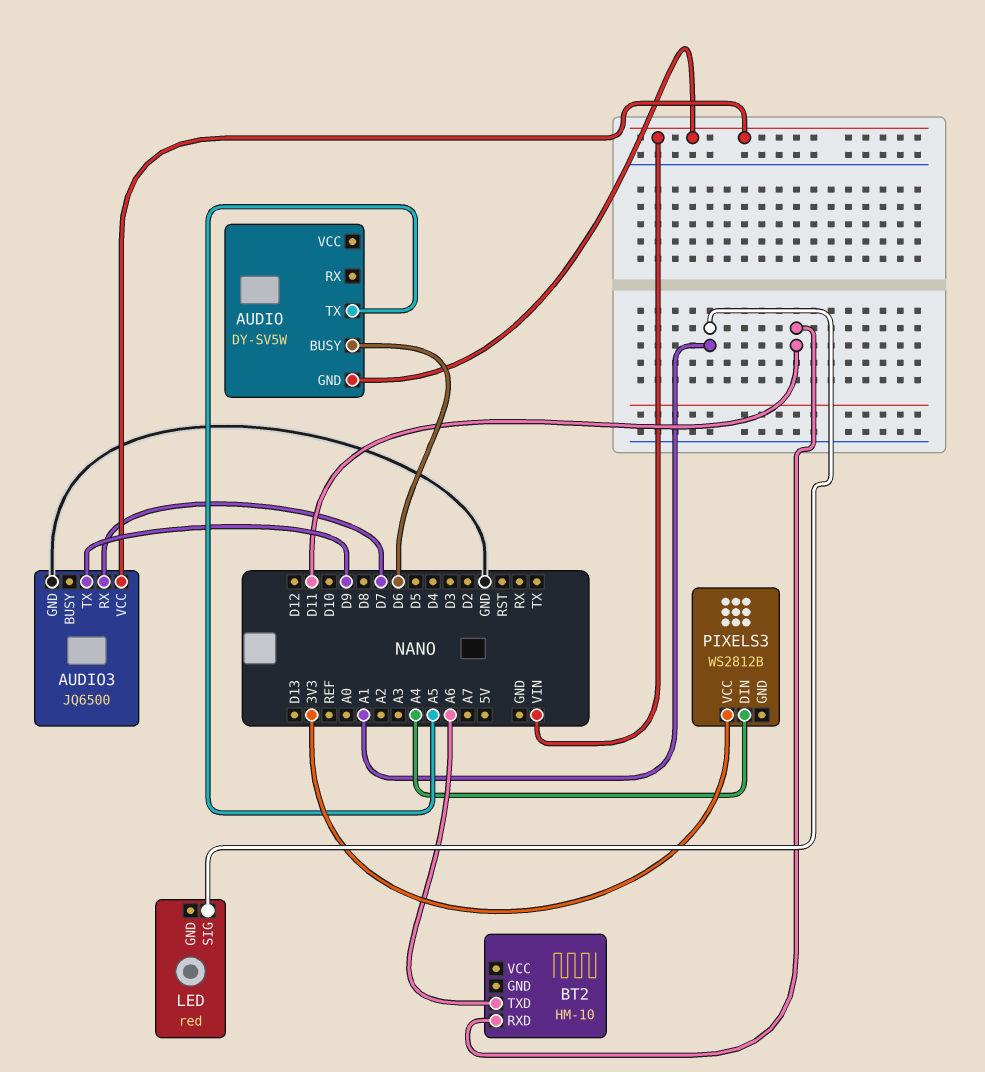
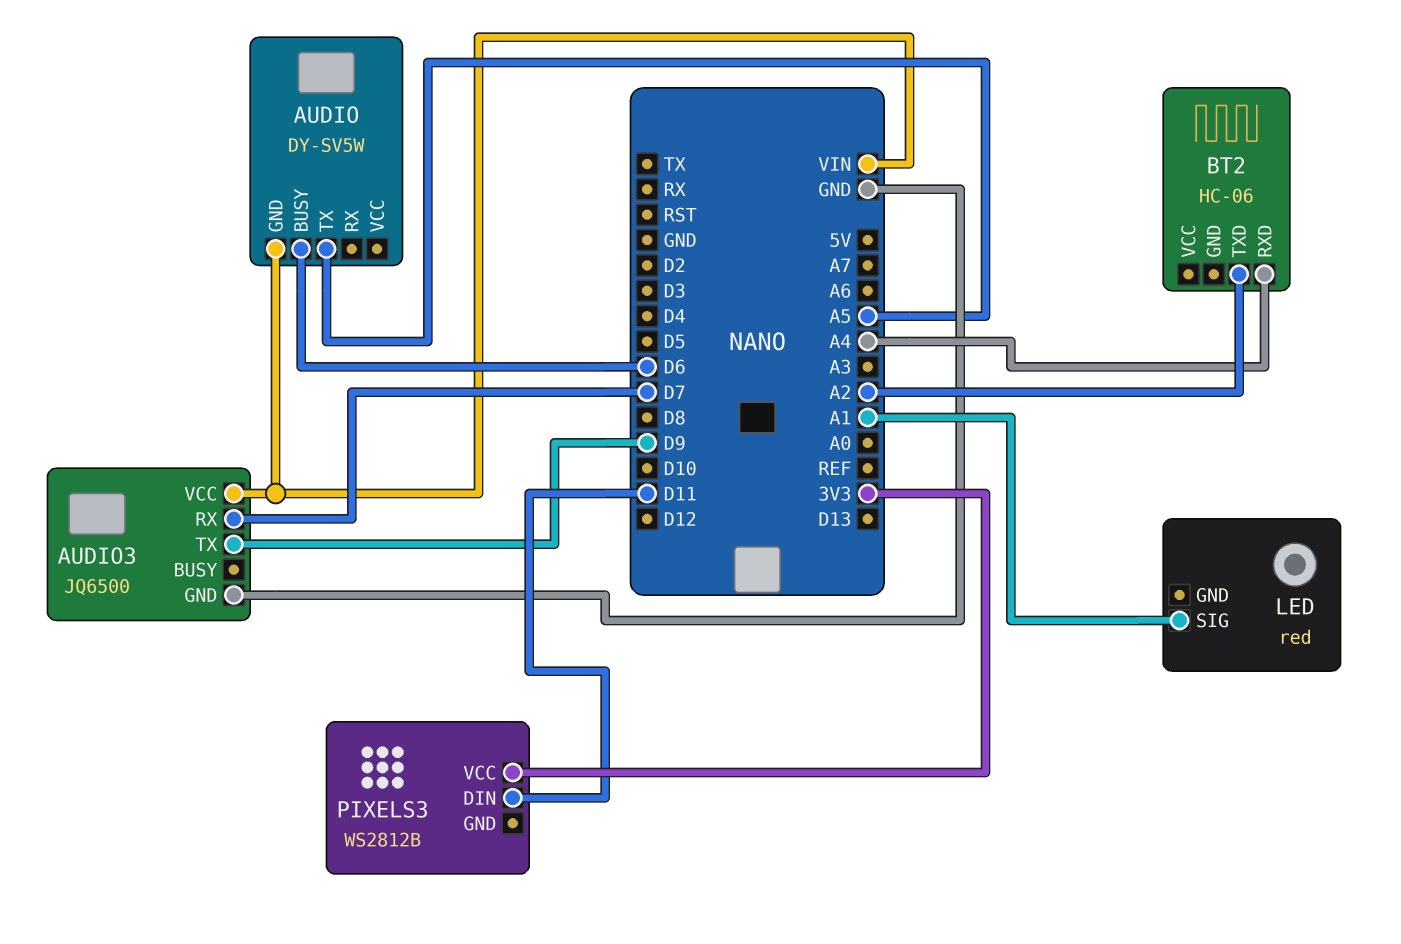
BT2: HM-10 -> HC-06
BT2 pin RXD: D11 -> A4
BT2 pin TXD: A6 -> A2
PIXELS3 pin DIN: A4 -> D11

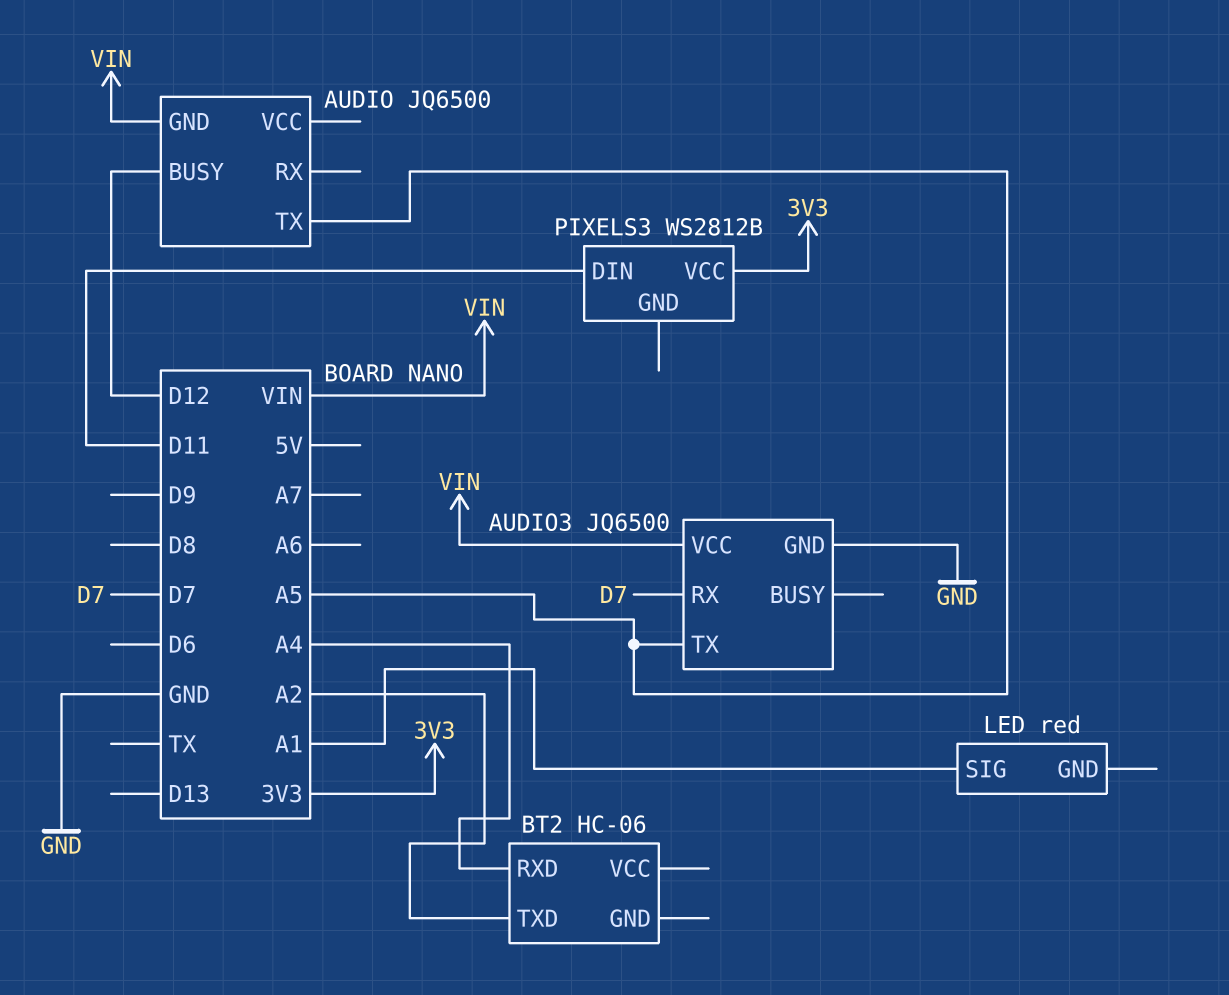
AUDIO: DY-SV5W -> JQ6500
AUDIO pin BUSY: D6 -> D12
AUDIO3 pin TX: D9 -> A5

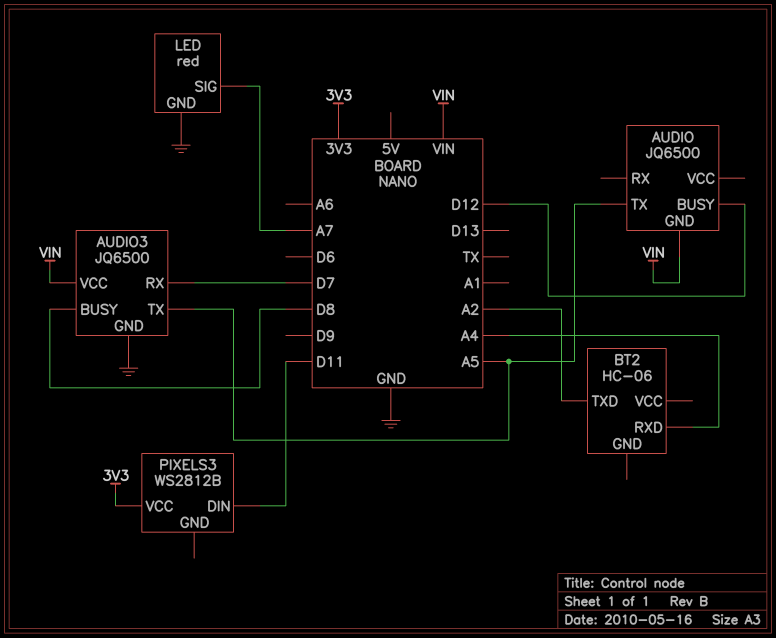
AUDIO3 pin BUSY: none -> D8
LED pin GND: none -> GND
LED pin SIG: A1 -> A7

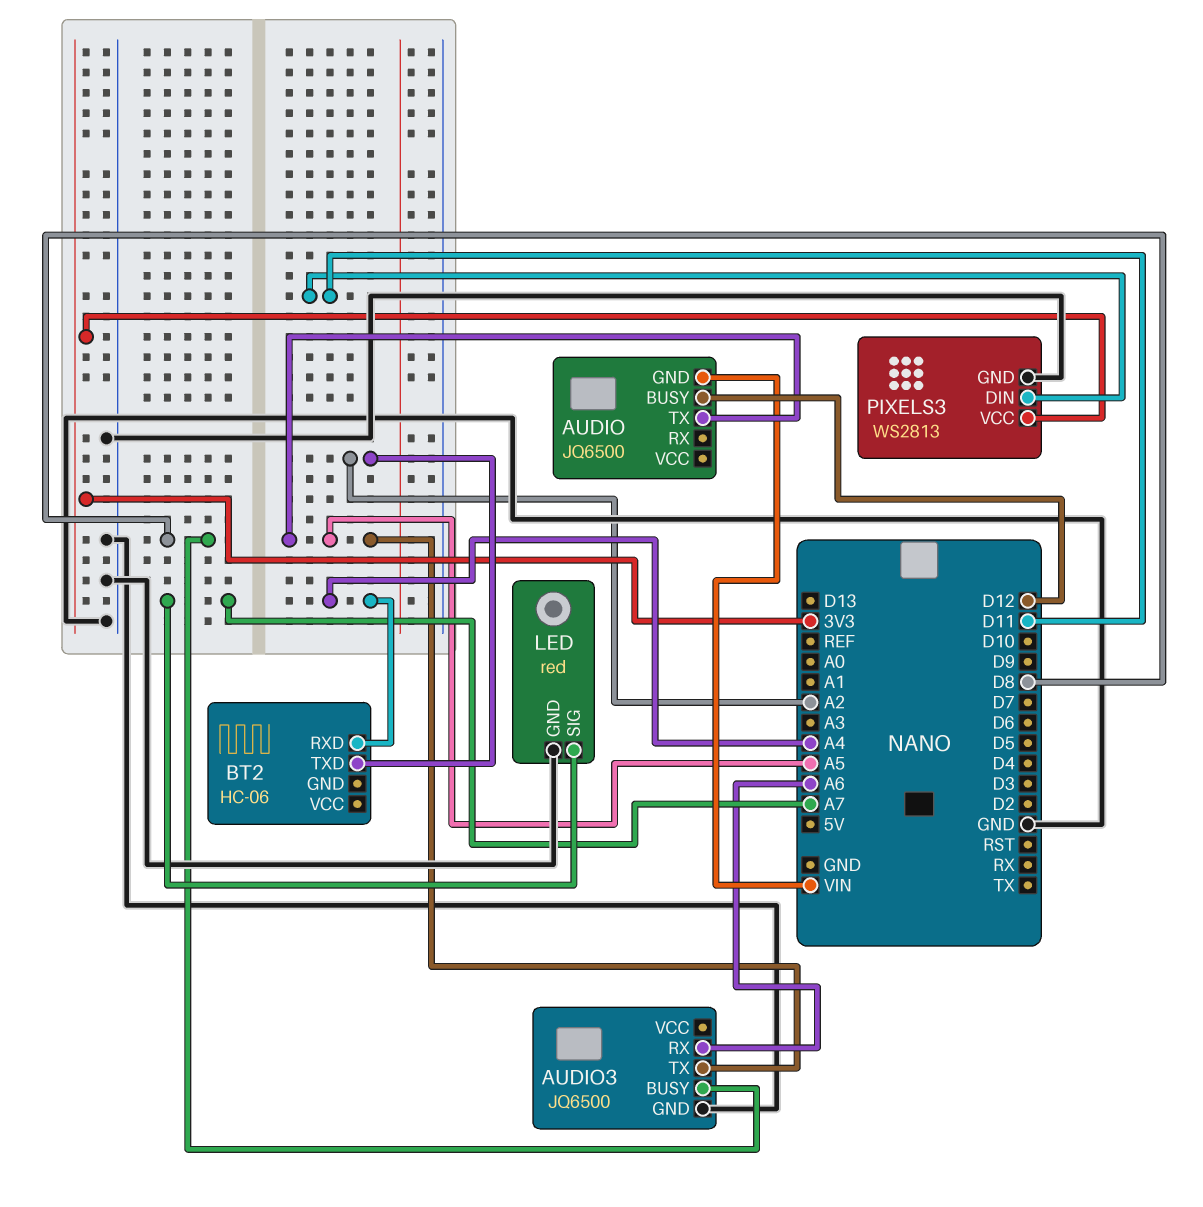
AUDIO3 pin RX: D7 -> A6
AUDIO3 pin VCC: VIN -> none
PIXELS3: WS2812B -> WS2813
PIXELS3 pin GND: none -> GND

